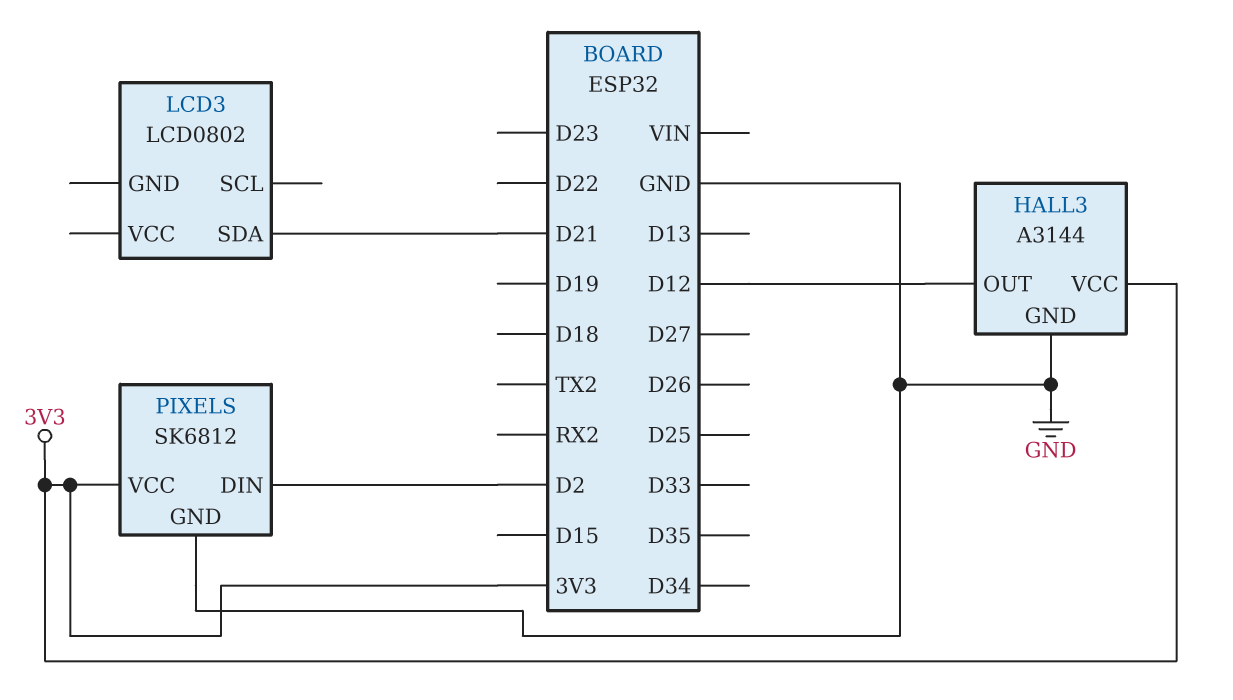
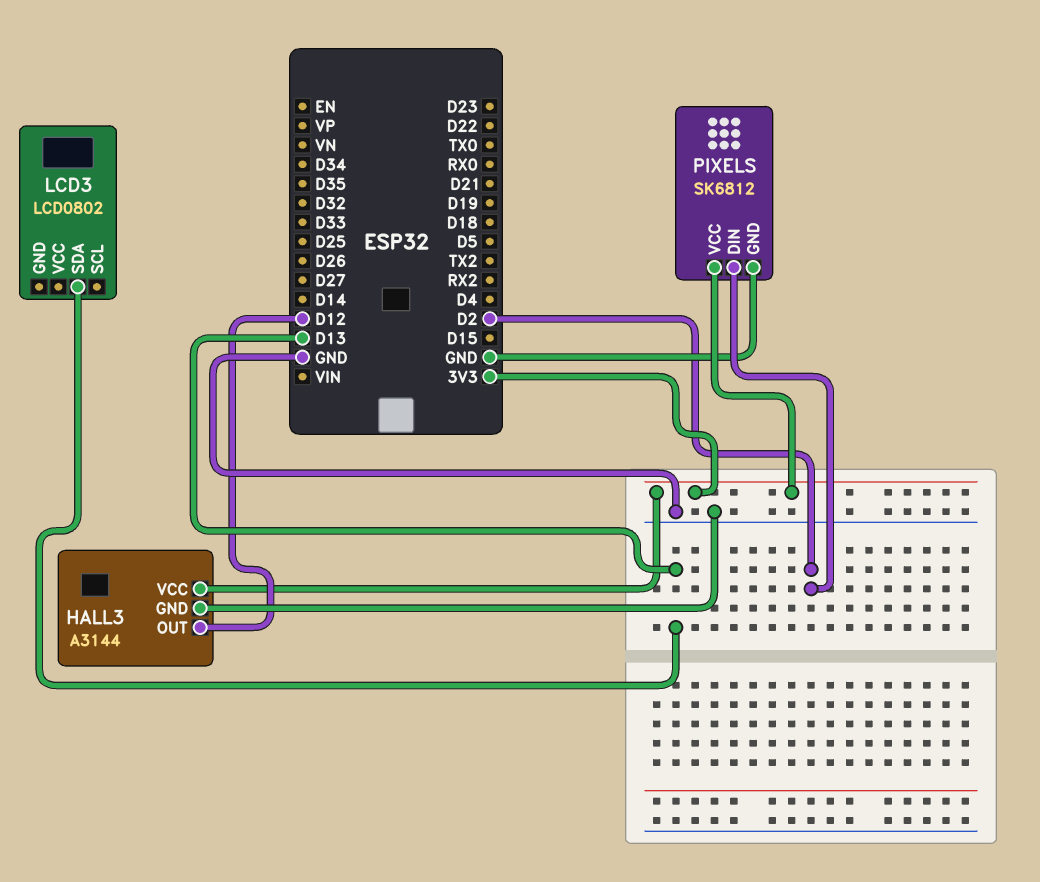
LCD3 pin SDA: D21 -> D13

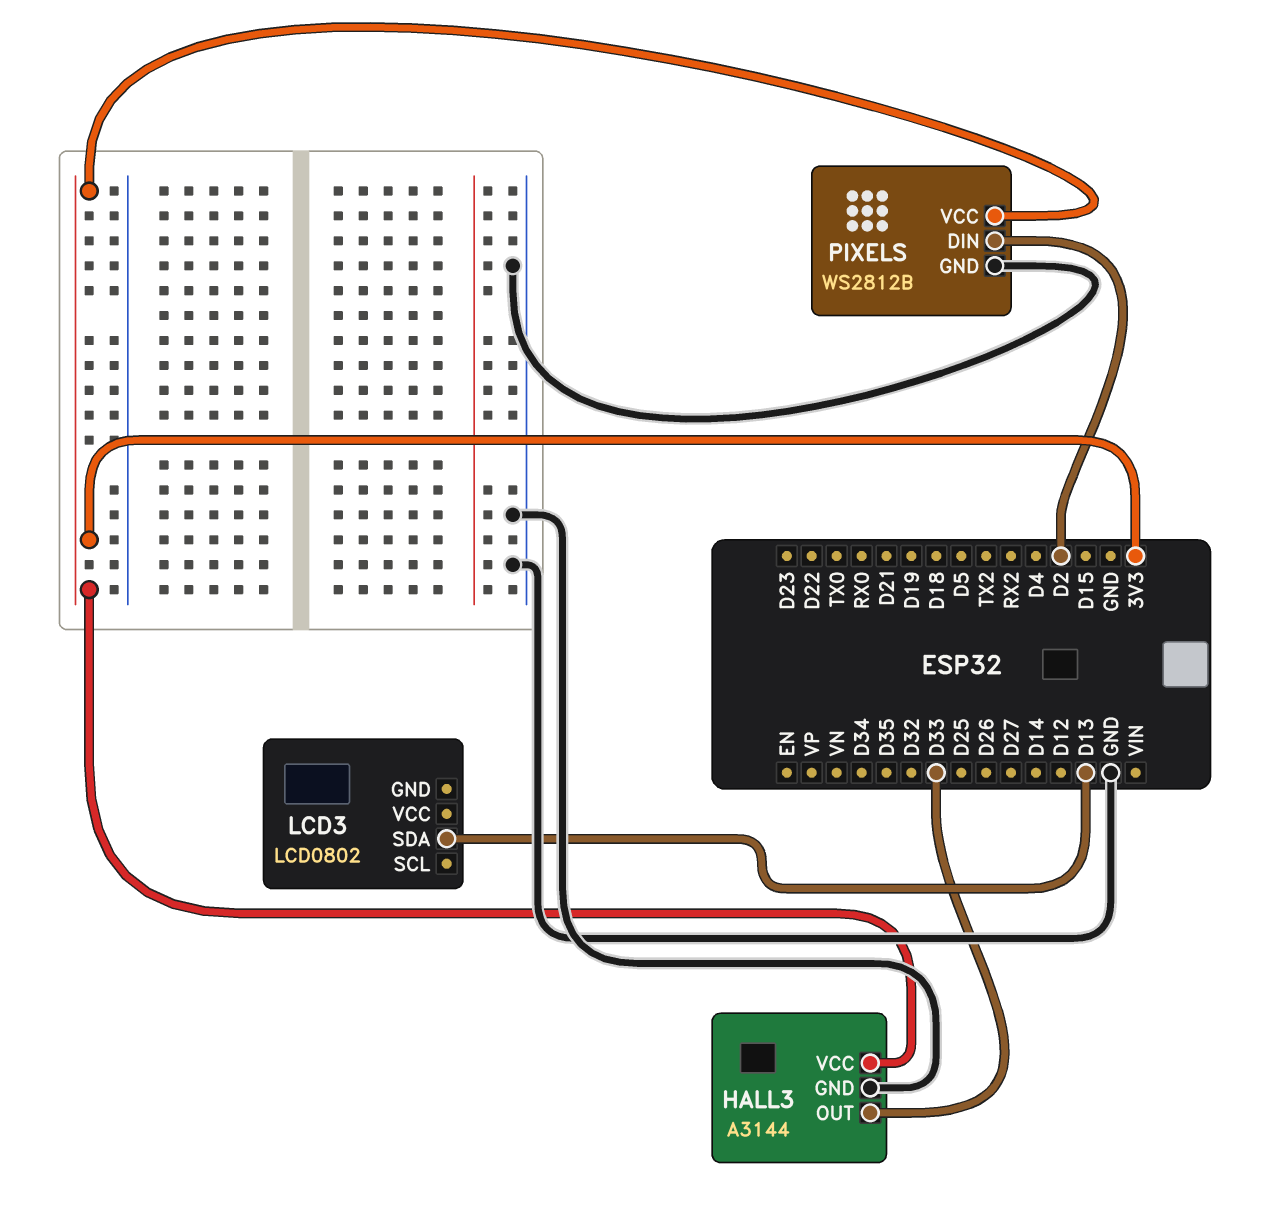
HALL3 pin OUT: D12 -> D33
PIXELS: SK6812 -> WS2812B

